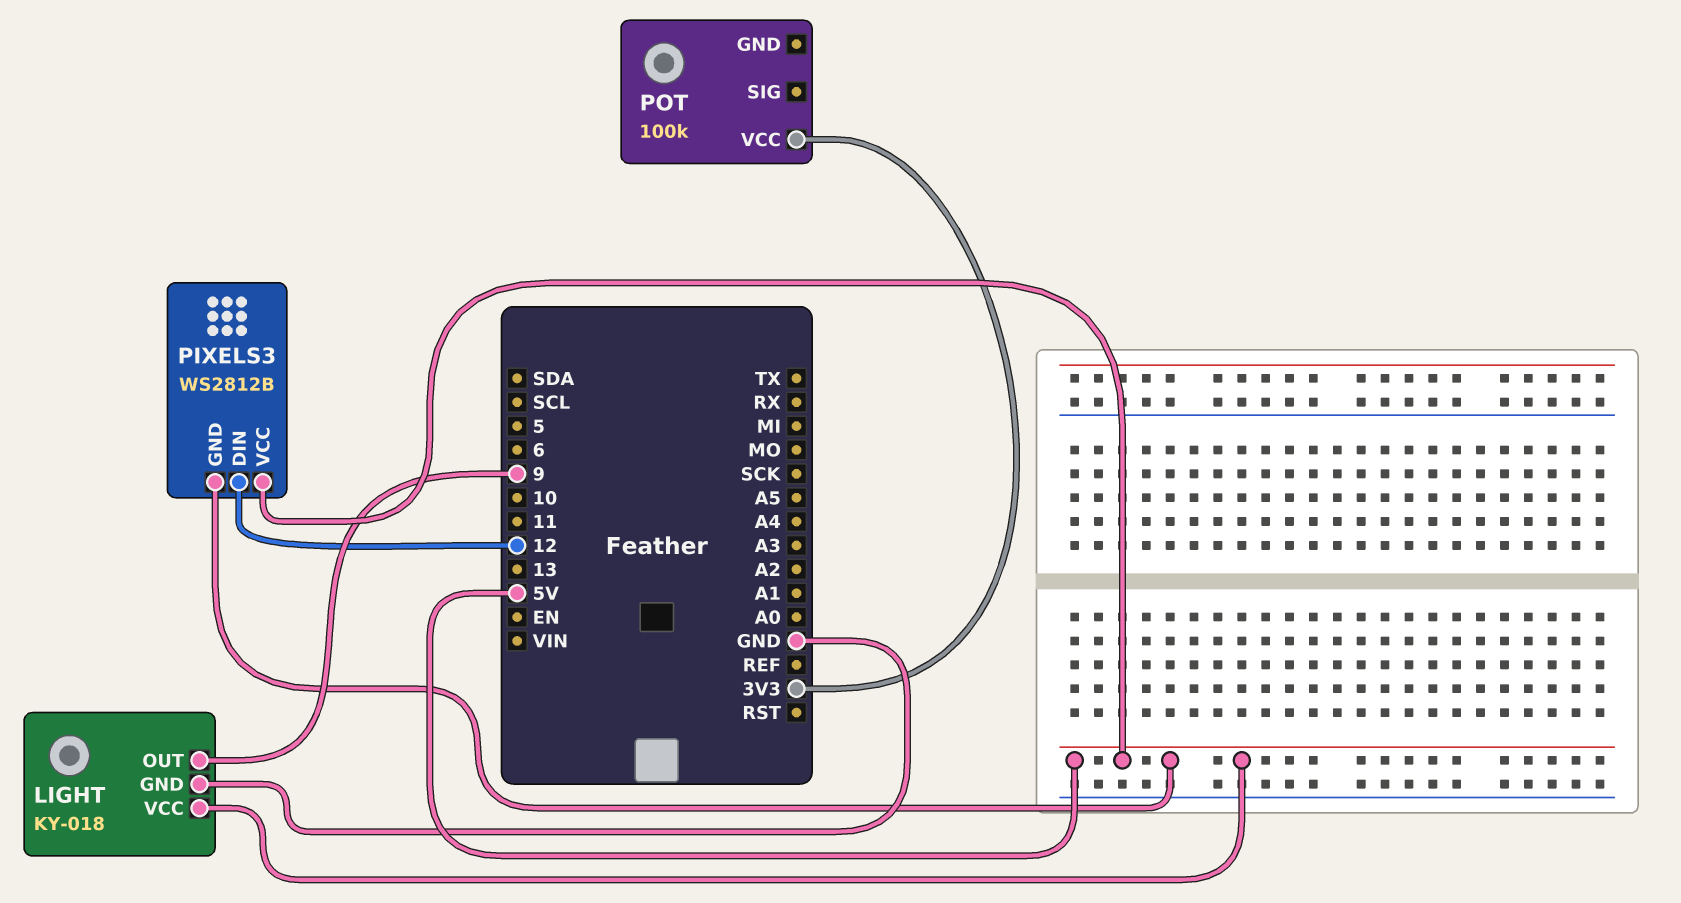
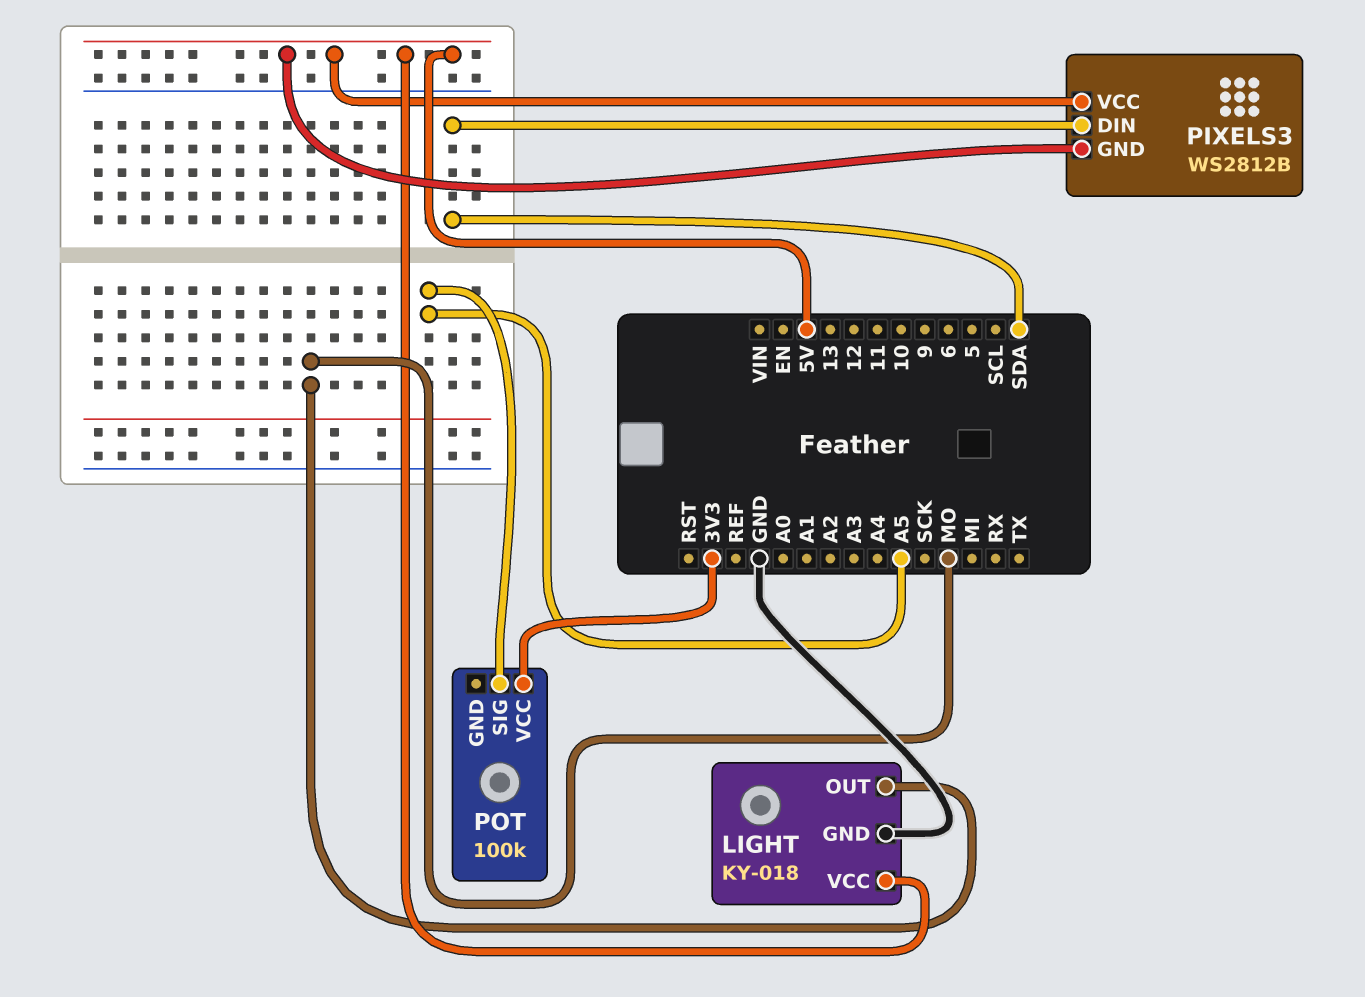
LIGHT pin OUT: 9 -> MO
PIXELS3 pin DIN: 12 -> SDA
POT pin SIG: none -> A5

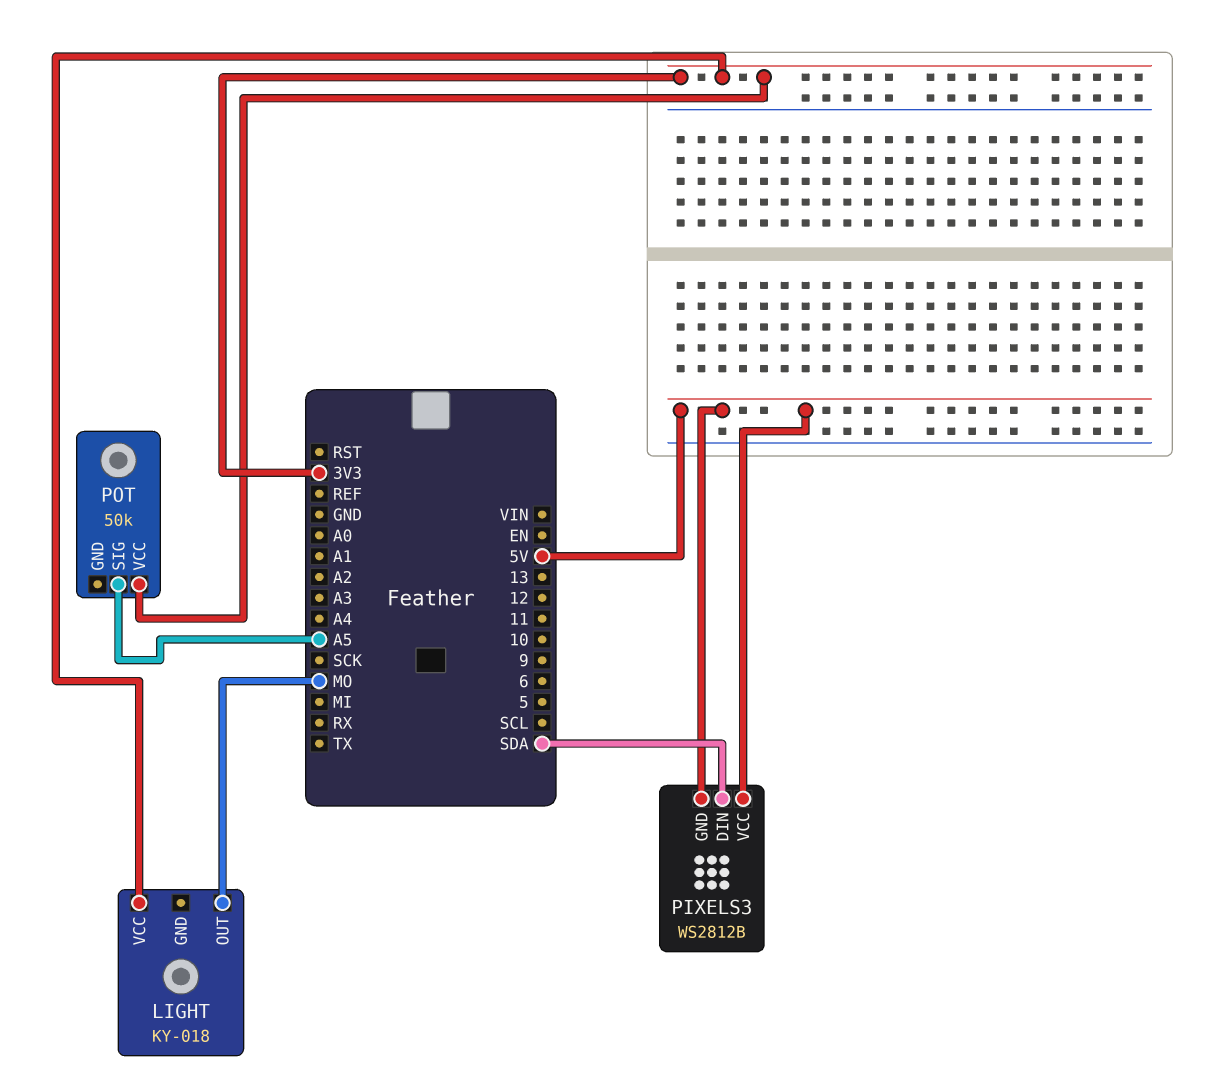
LIGHT pin GND: GND -> none
LIGHT pin VCC: 5V -> 3V3
POT: 100k -> 50k

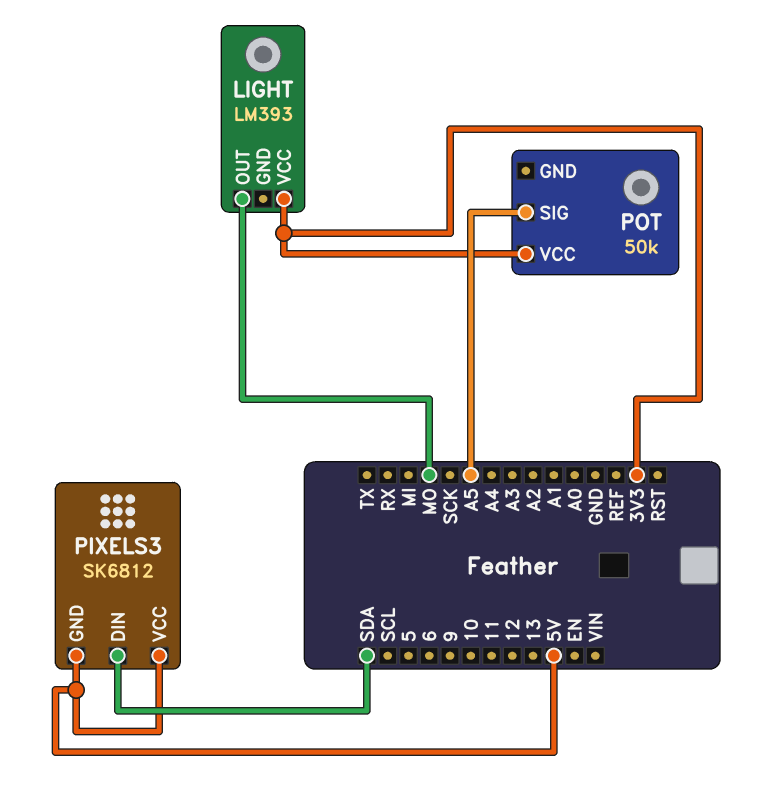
LIGHT: KY-018 -> LM393
PIXELS3: WS2812B -> SK6812

